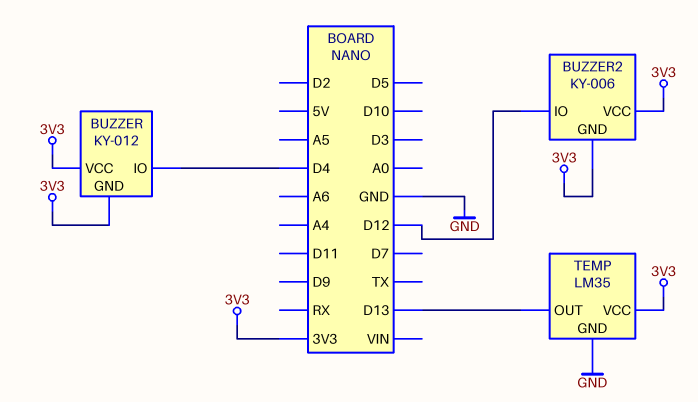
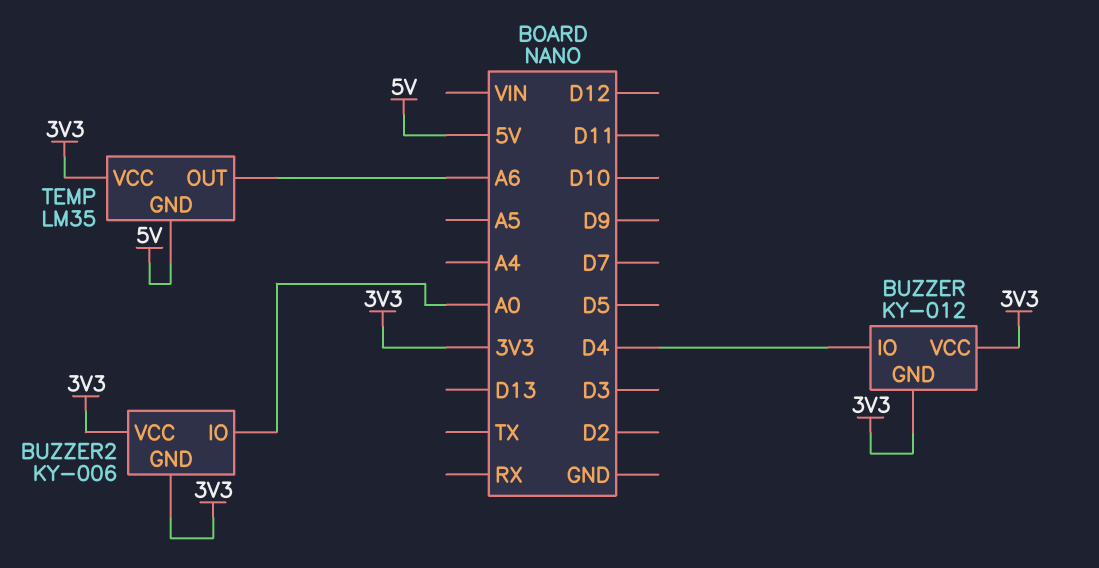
BUZZER2 pin IO: D12 -> A0
TEMP pin GND: GND -> 5V
TEMP pin OUT: D13 -> A6

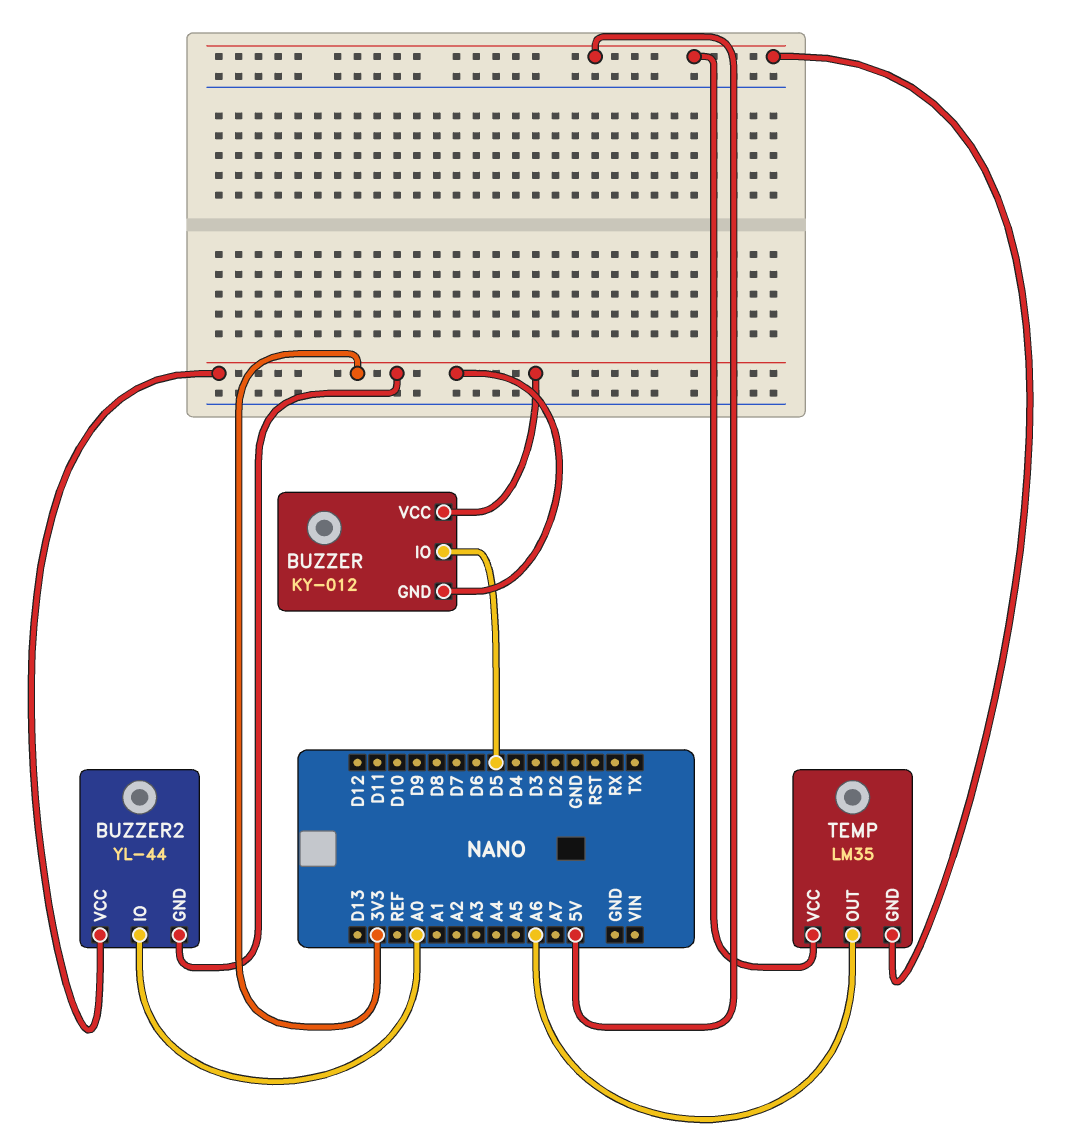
BUZZER pin IO: D4 -> D5
BUZZER2: KY-006 -> YL-44
TEMP pin VCC: 3V3 -> 5V

